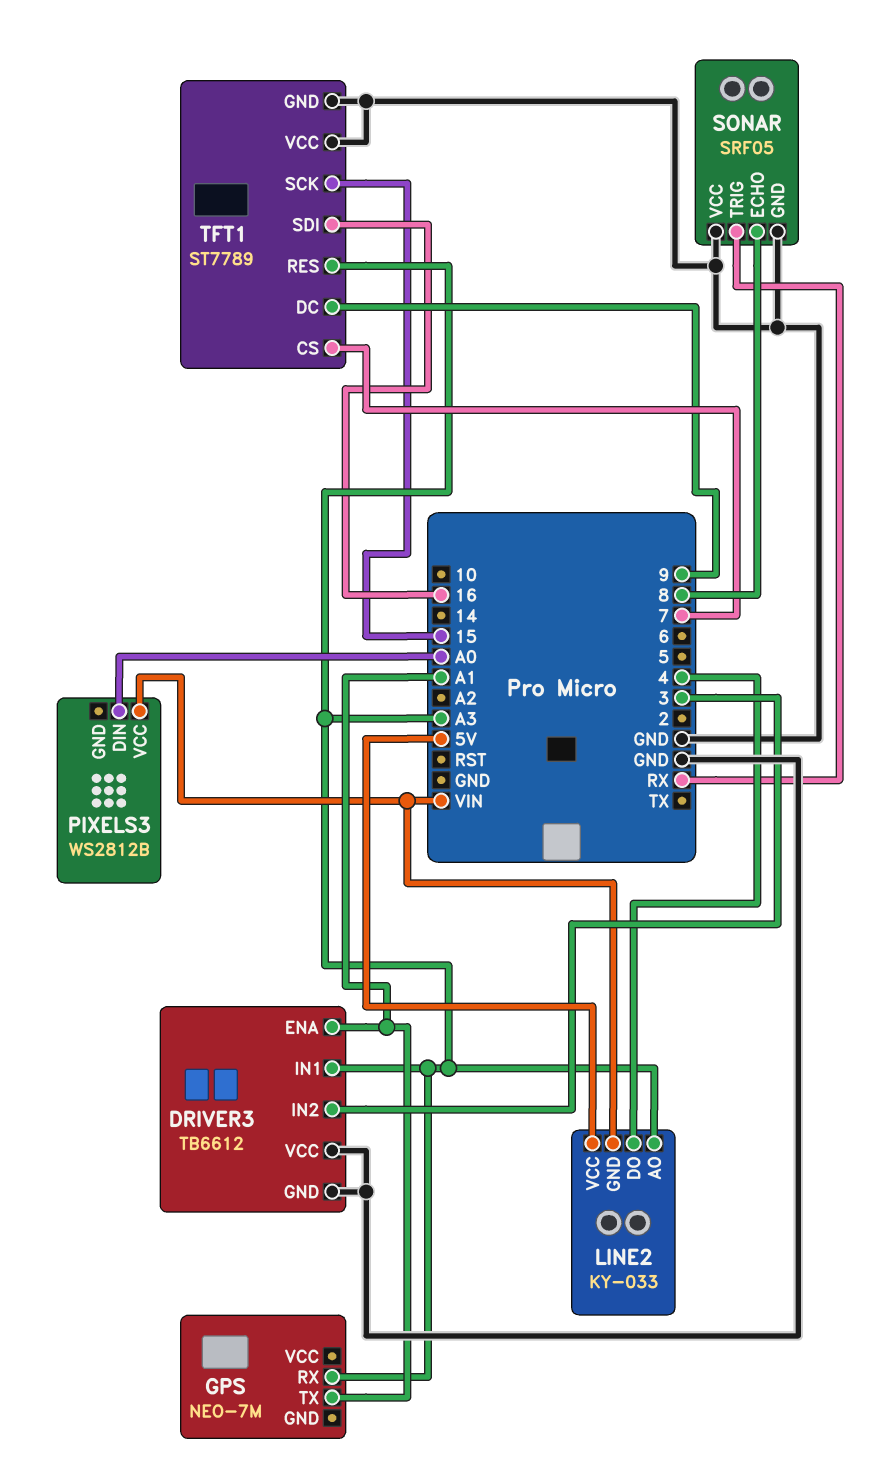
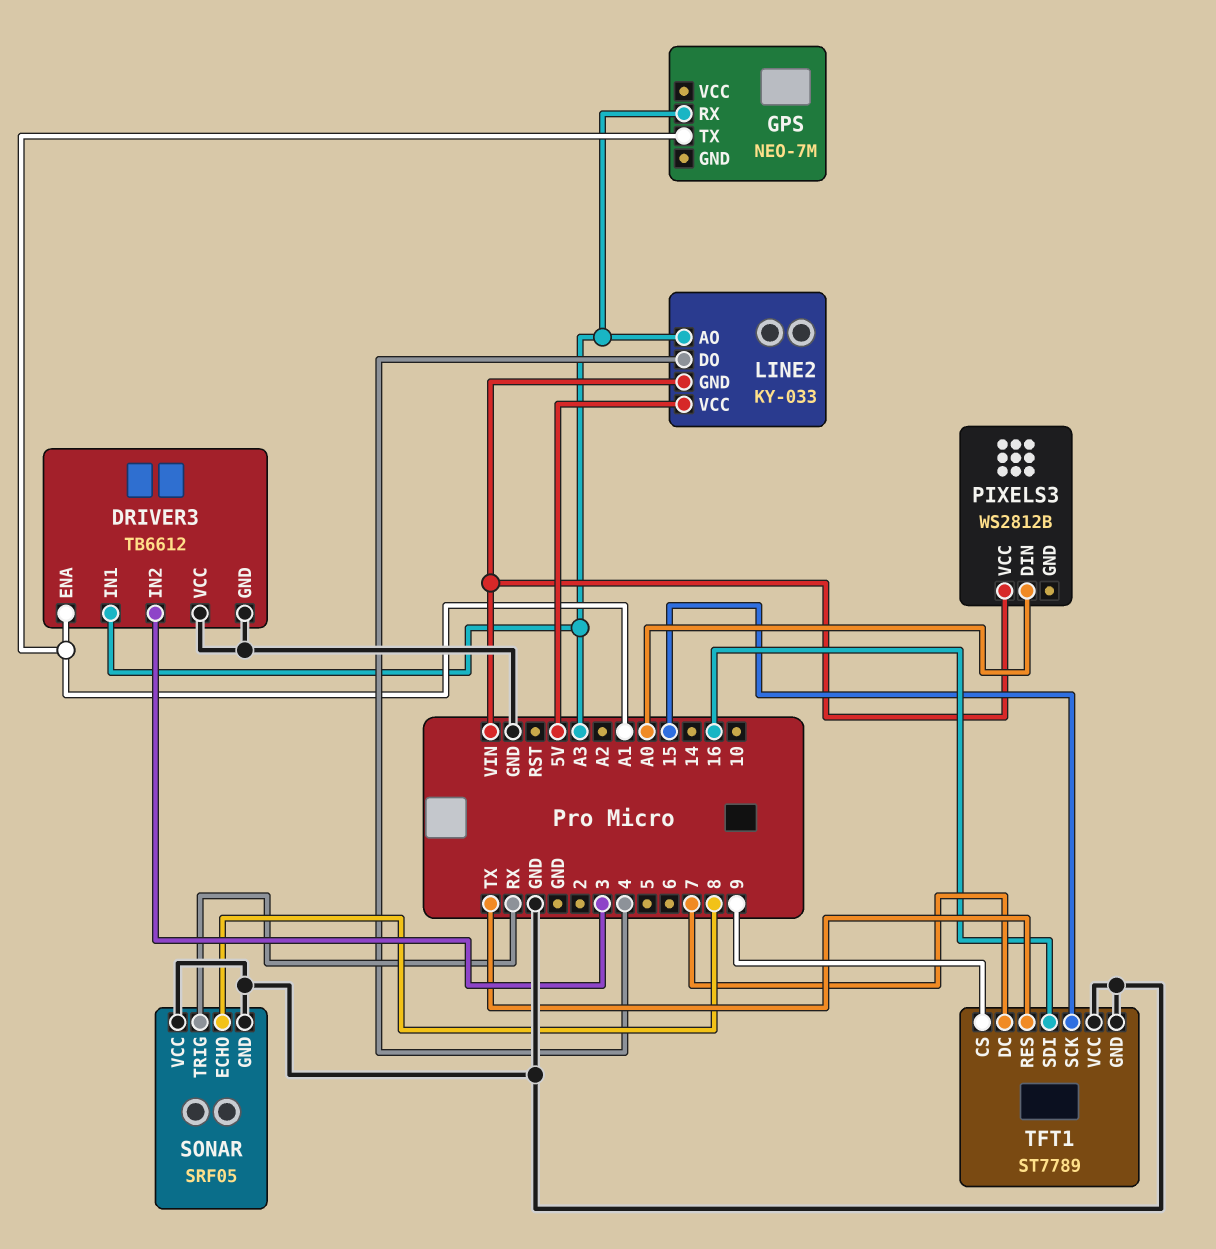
TFT1 pin CS: 7 -> 9
TFT1 pin DC: 9 -> 7
TFT1 pin RES: A3 -> TX

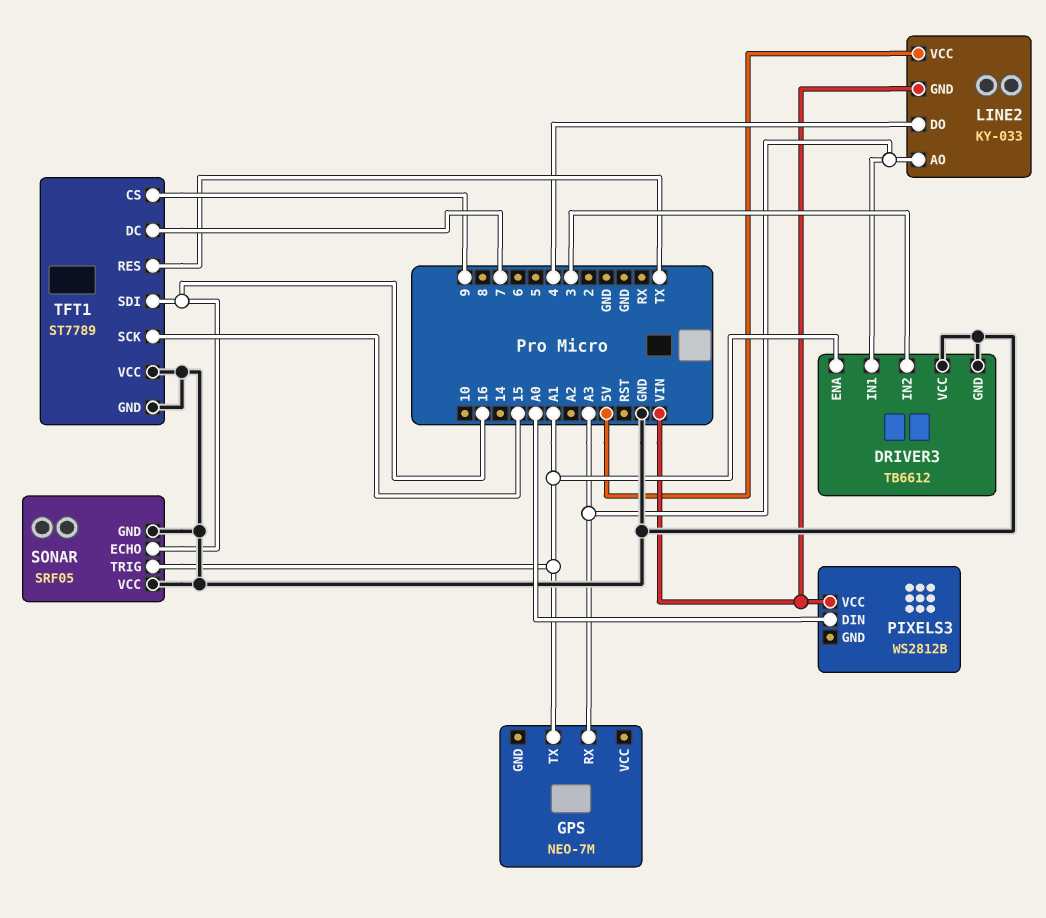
SONAR pin ECHO: 8 -> 16
SONAR pin TRIG: RX -> A1

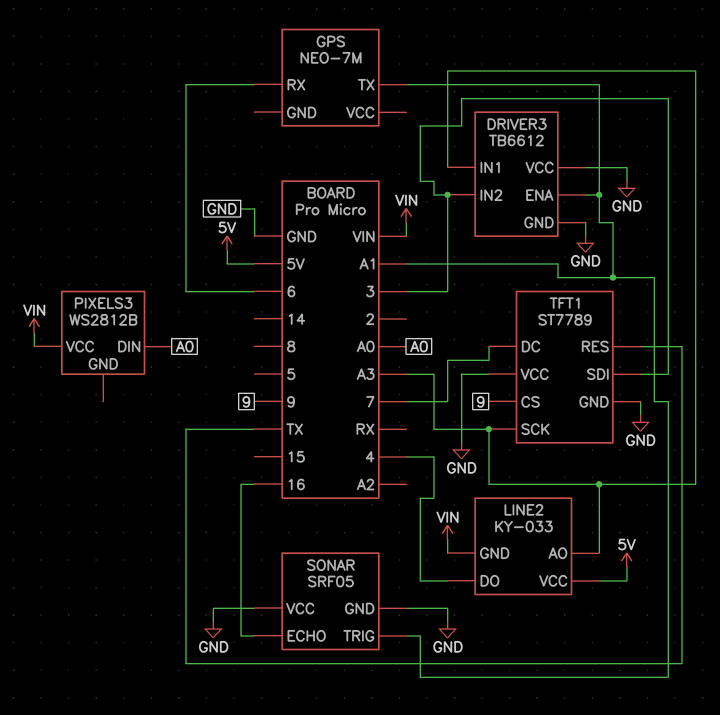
GPS pin RX: A3 -> 6
TFT1 pin SCK: 15 -> A3
TFT1 pin SDI: 16 -> 3

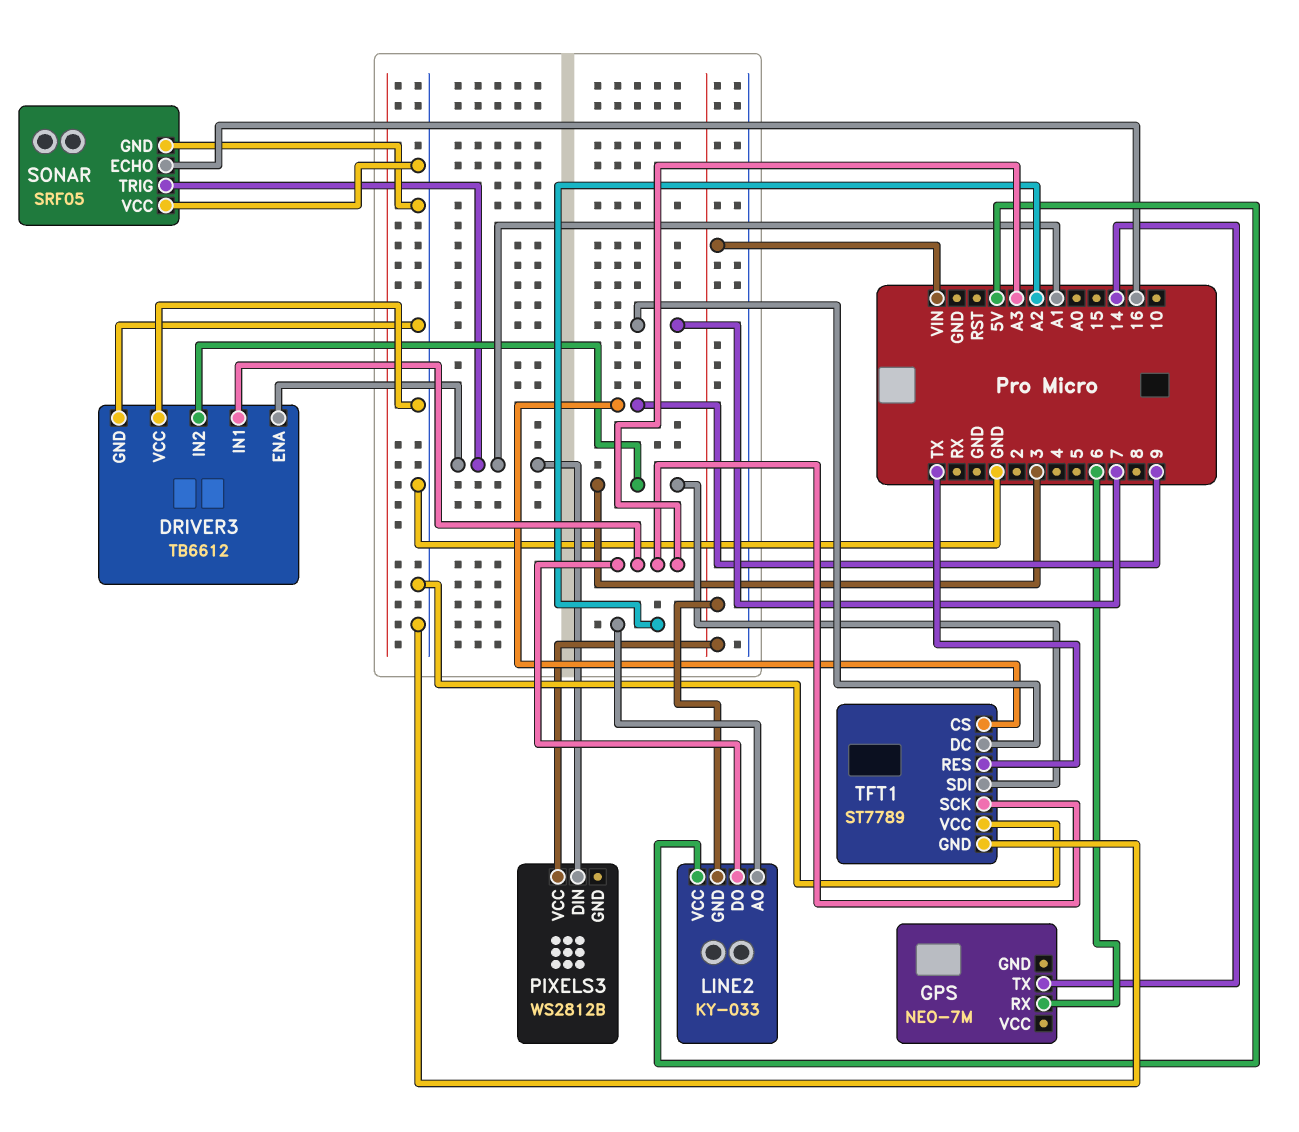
GPS pin TX: A1 -> 14
LINE2 pin AO: A3 -> A2
LINE2 pin DO: 4 -> A3
PIXELS3 pin DIN: A0 -> A1

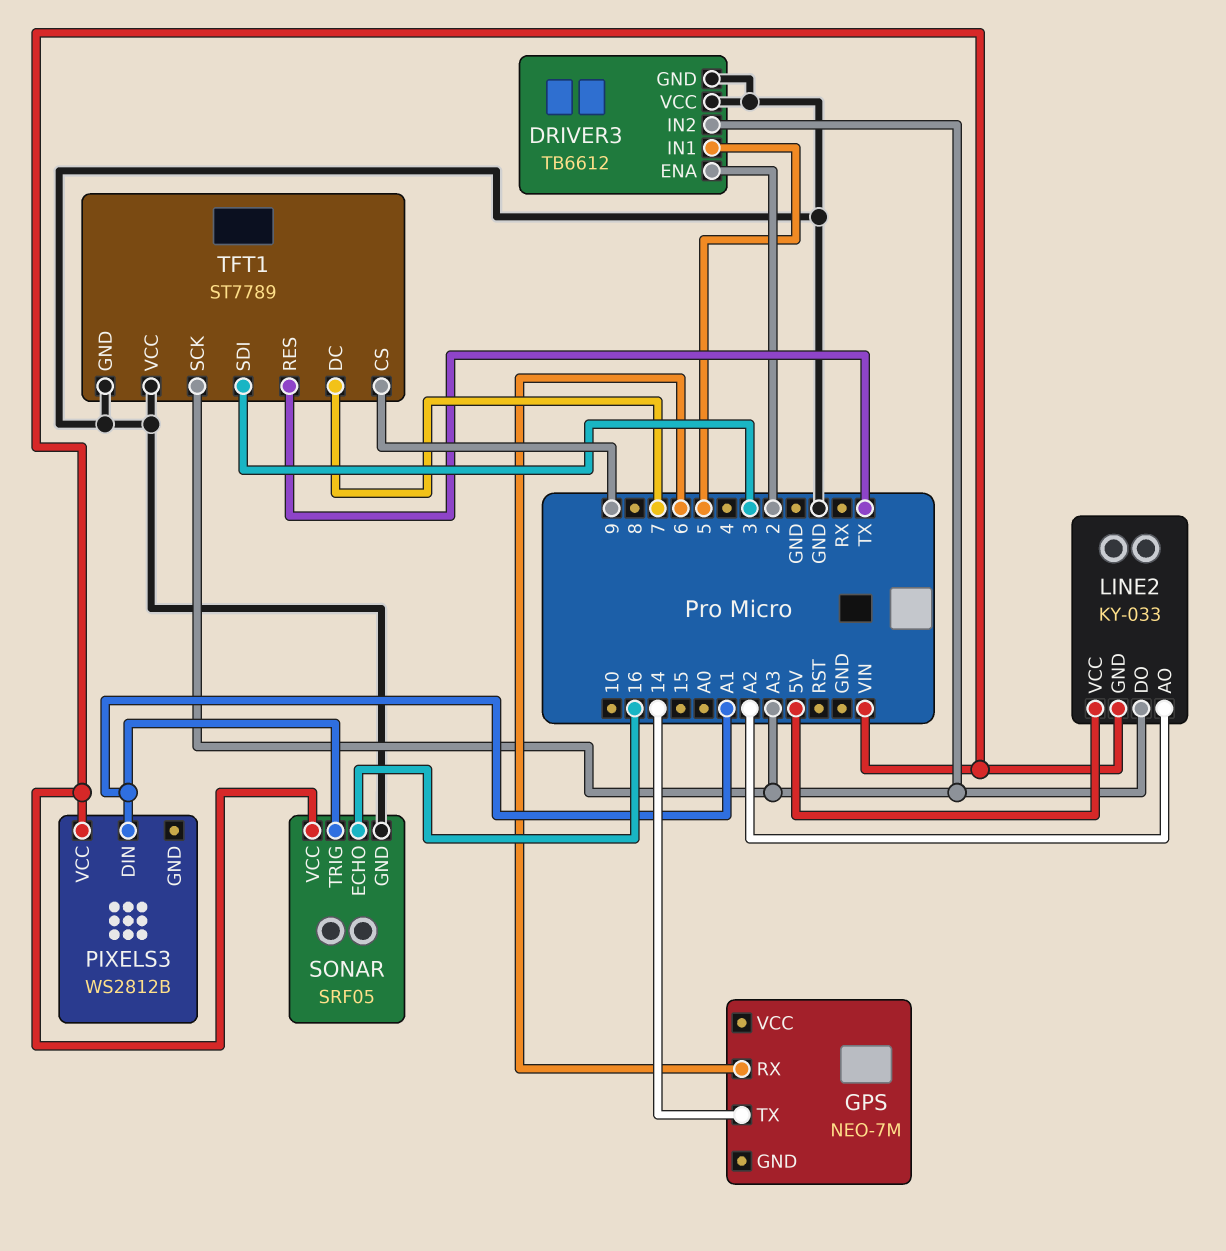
DRIVER3 pin ENA: A1 -> 2
DRIVER3 pin IN1: A3 -> 5
DRIVER3 pin IN2: 3 -> A3
SONAR pin VCC: GND -> VIN

